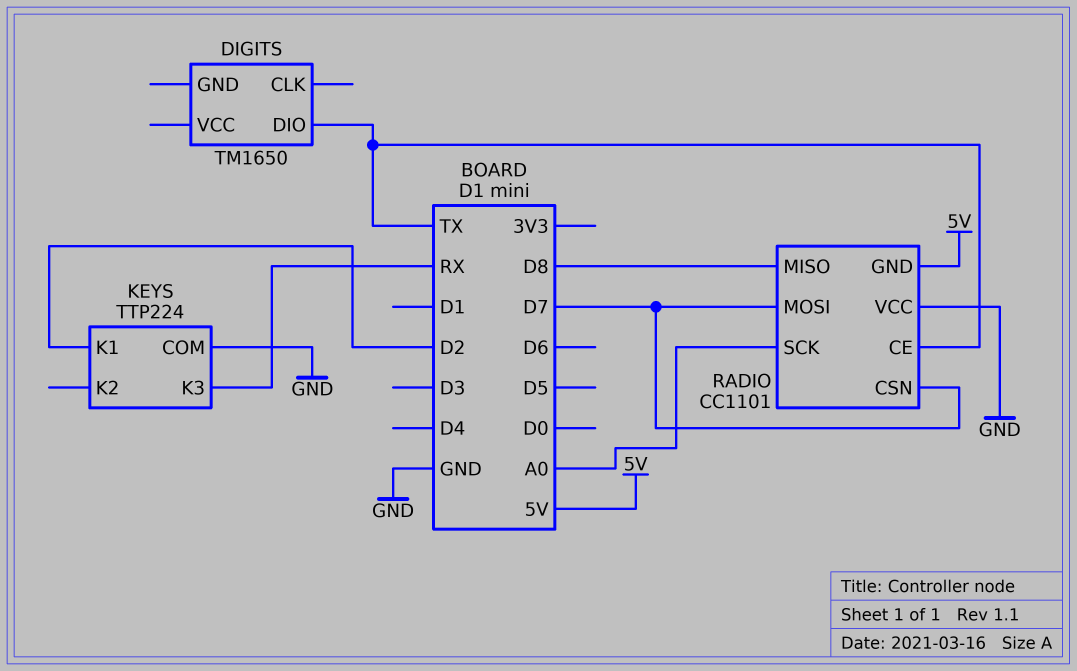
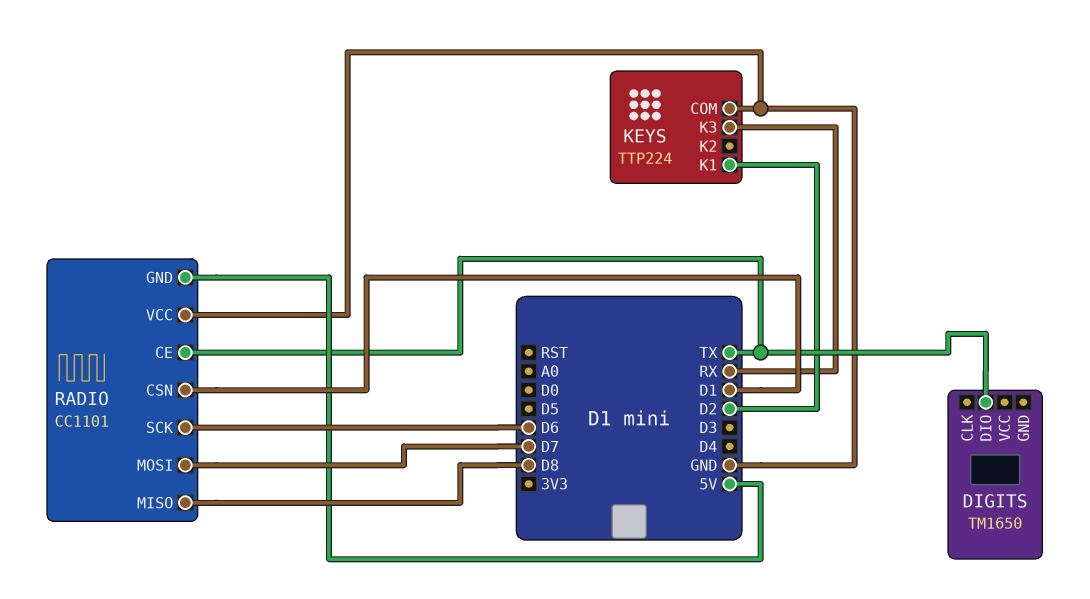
RADIO pin CSN: D7 -> D1
RADIO pin SCK: A0 -> D6

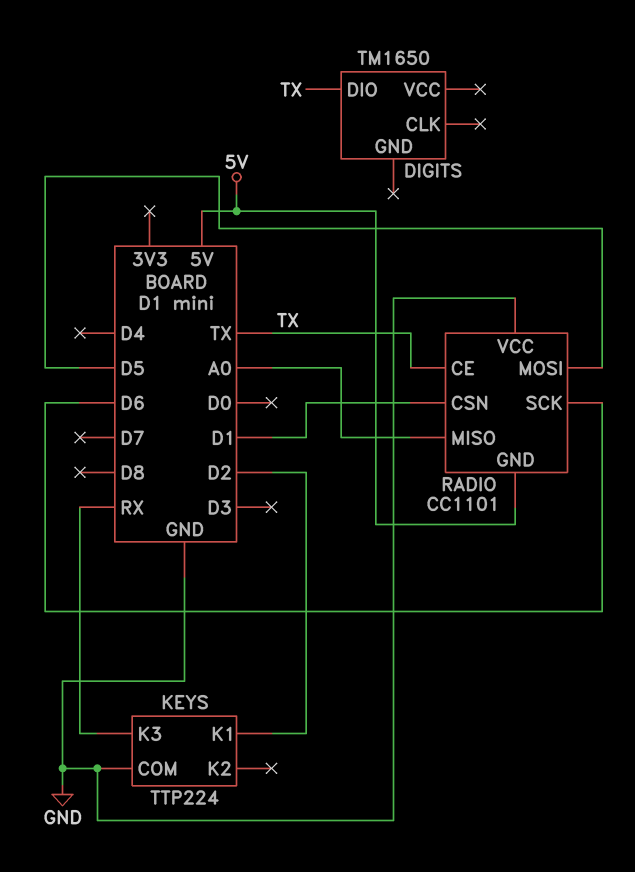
RADIO pin MISO: D8 -> A0
RADIO pin MOSI: D7 -> D5

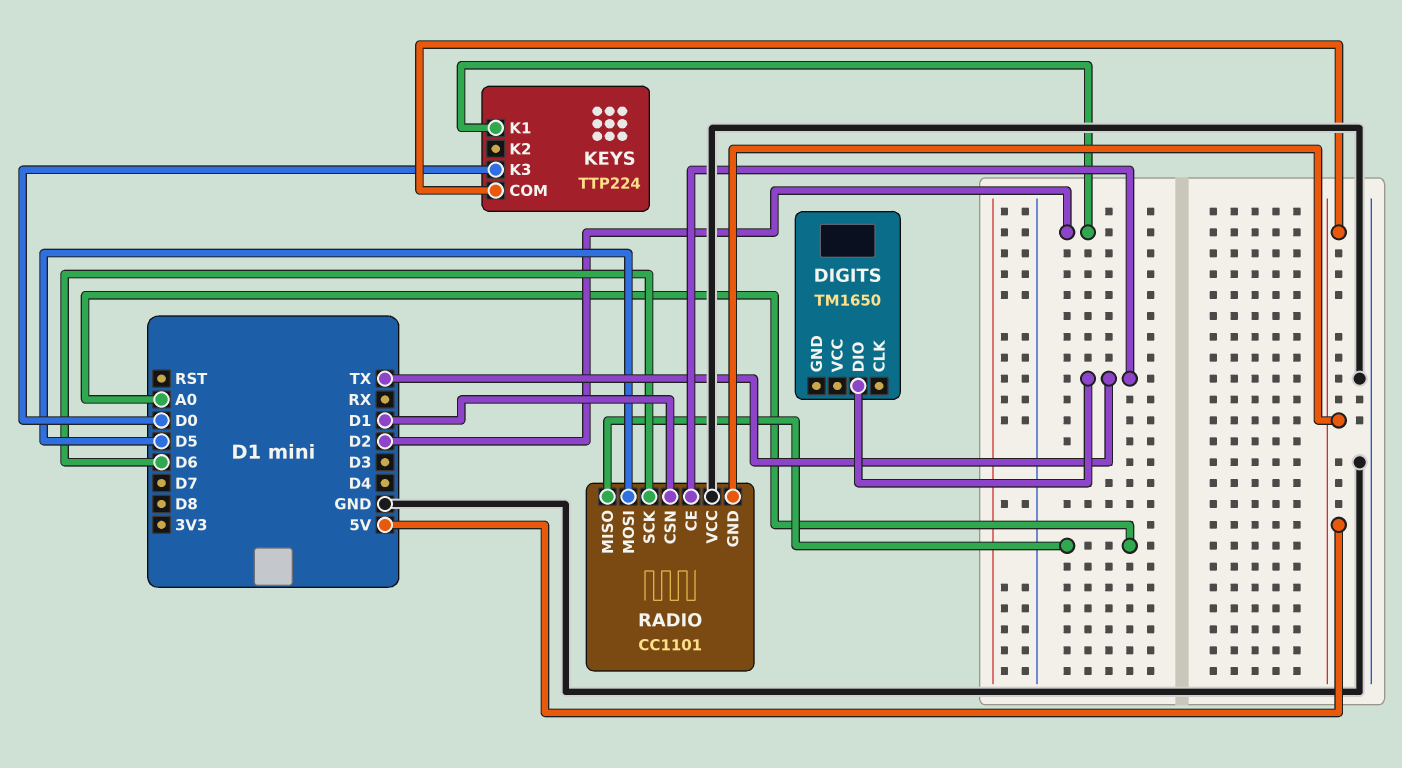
KEYS pin COM: GND -> 5V
KEYS pin K3: RX -> D0

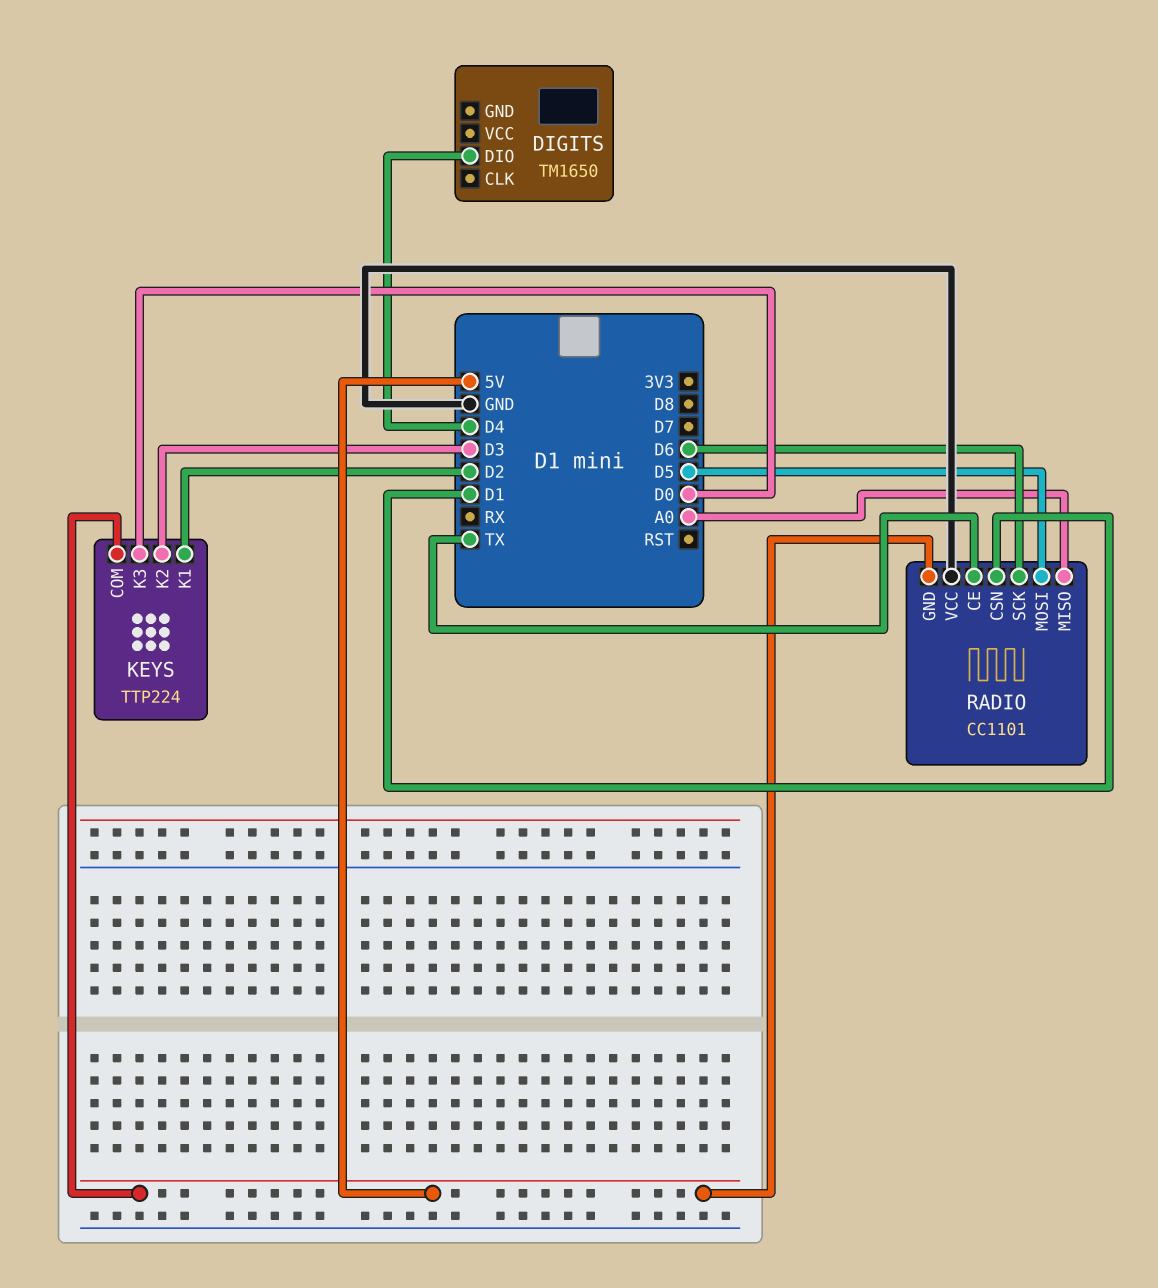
DIGITS pin DIO: TX -> D4
KEYS pin K2: none -> D3

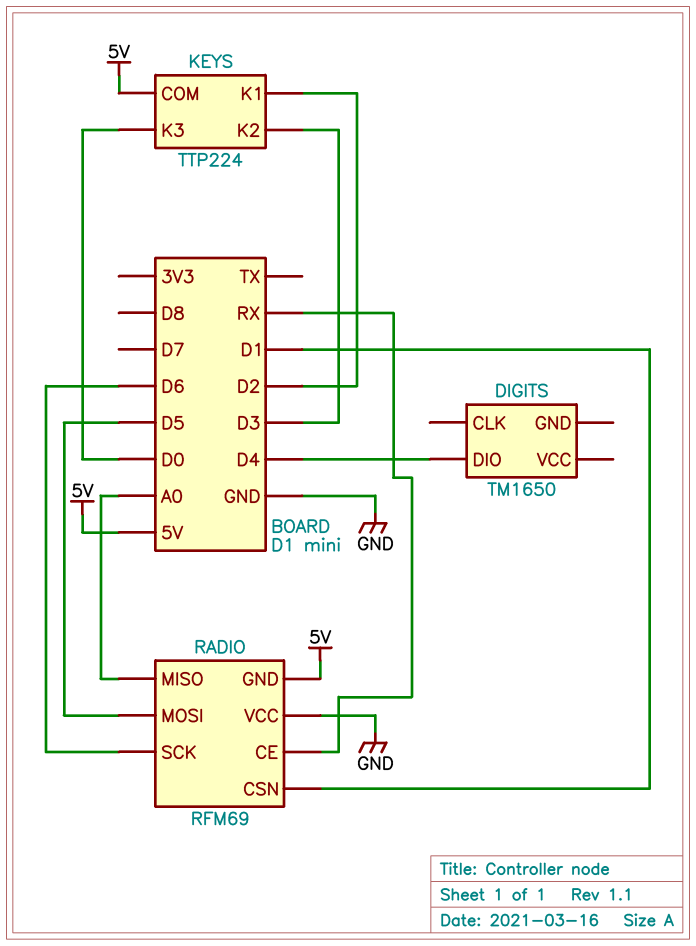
RADIO: CC1101 -> RFM69
RADIO pin CE: TX -> RX

